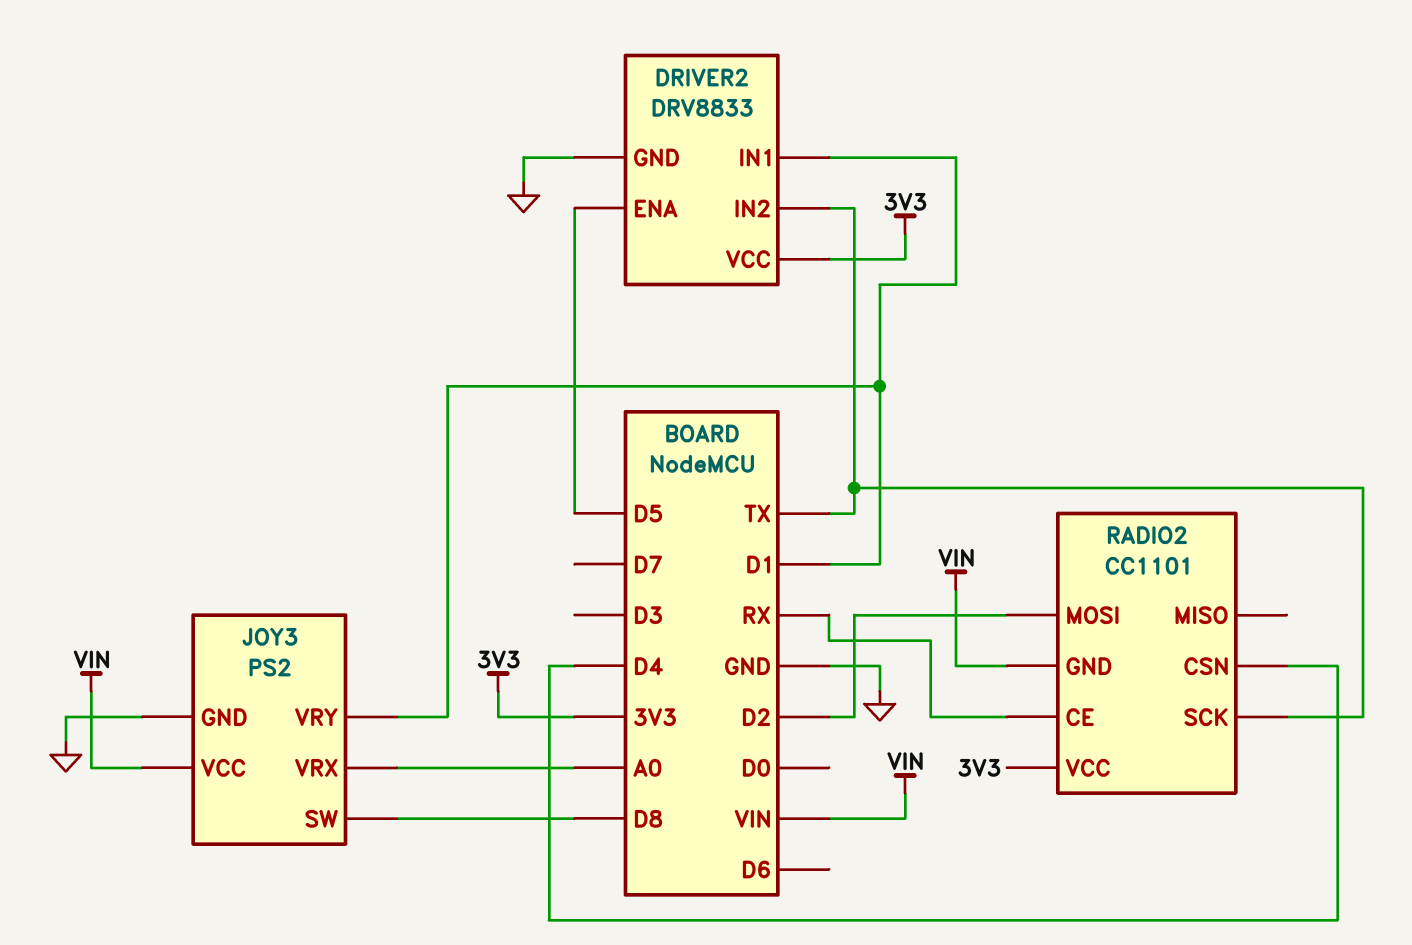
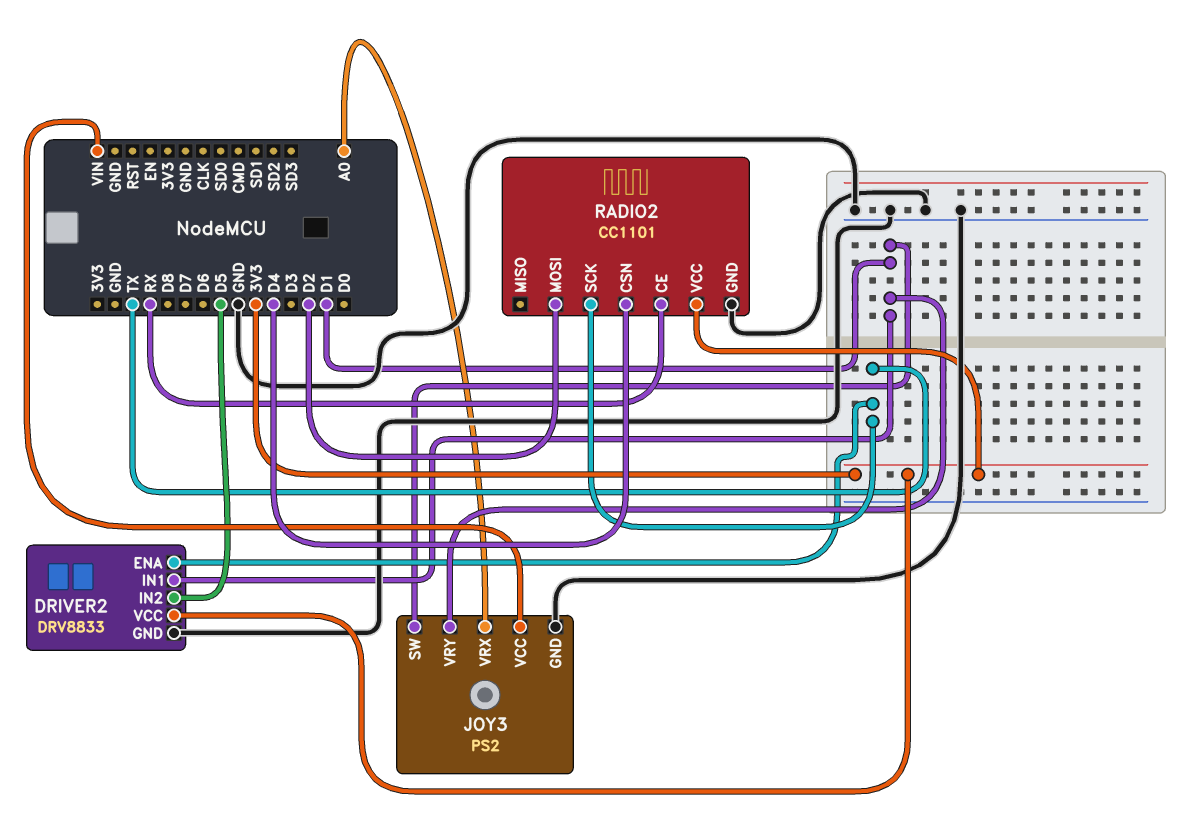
DRIVER2 pin ENA: D5 -> TX
DRIVER2 pin IN2: TX -> D5
JOY3 pin SW: D8 -> D1
RADIO2 pin GND: VIN -> GND

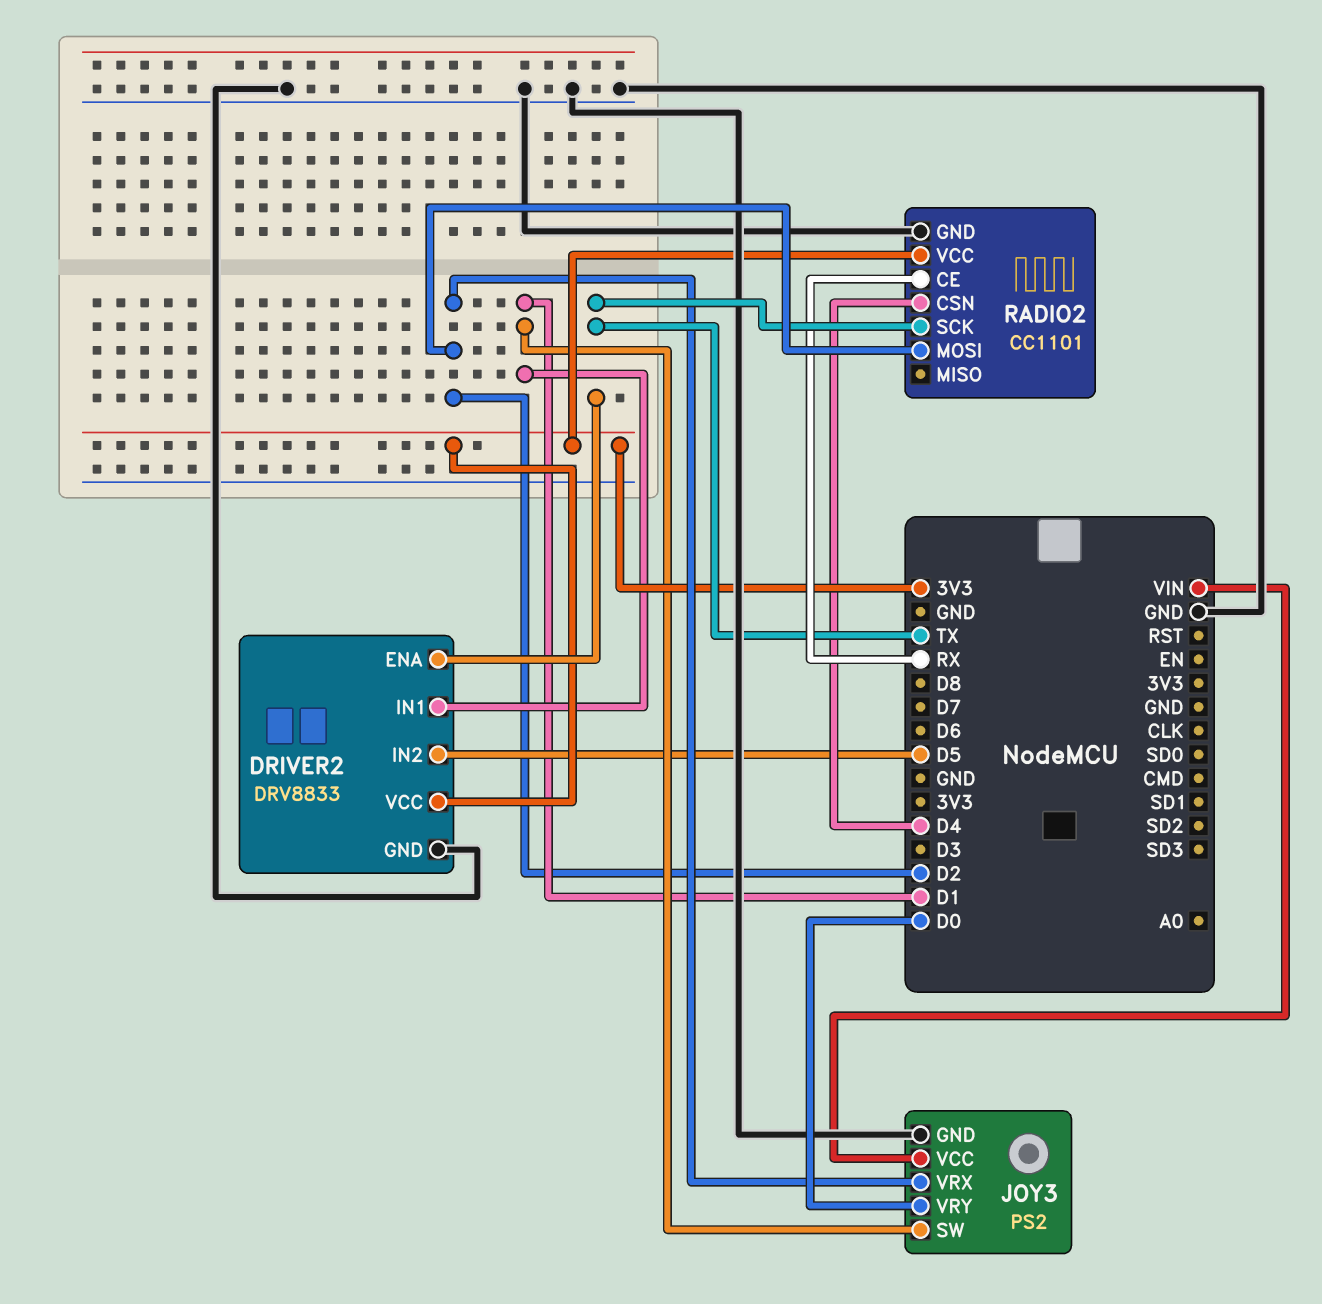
JOY3 pin VRX: A0 -> D2
JOY3 pin VRY: D1 -> D0

